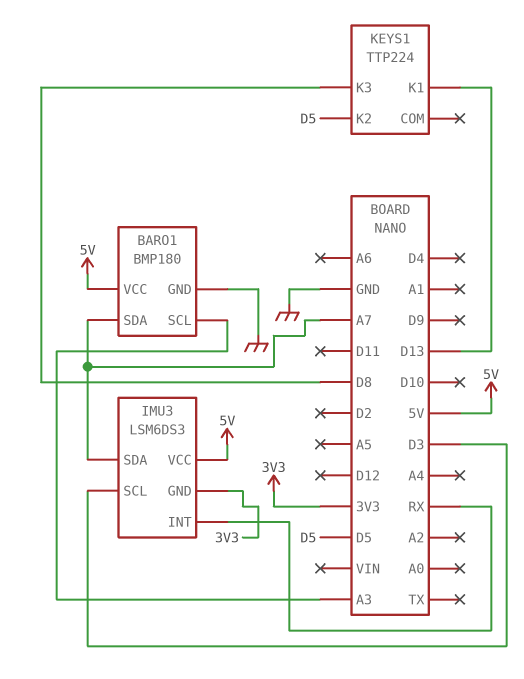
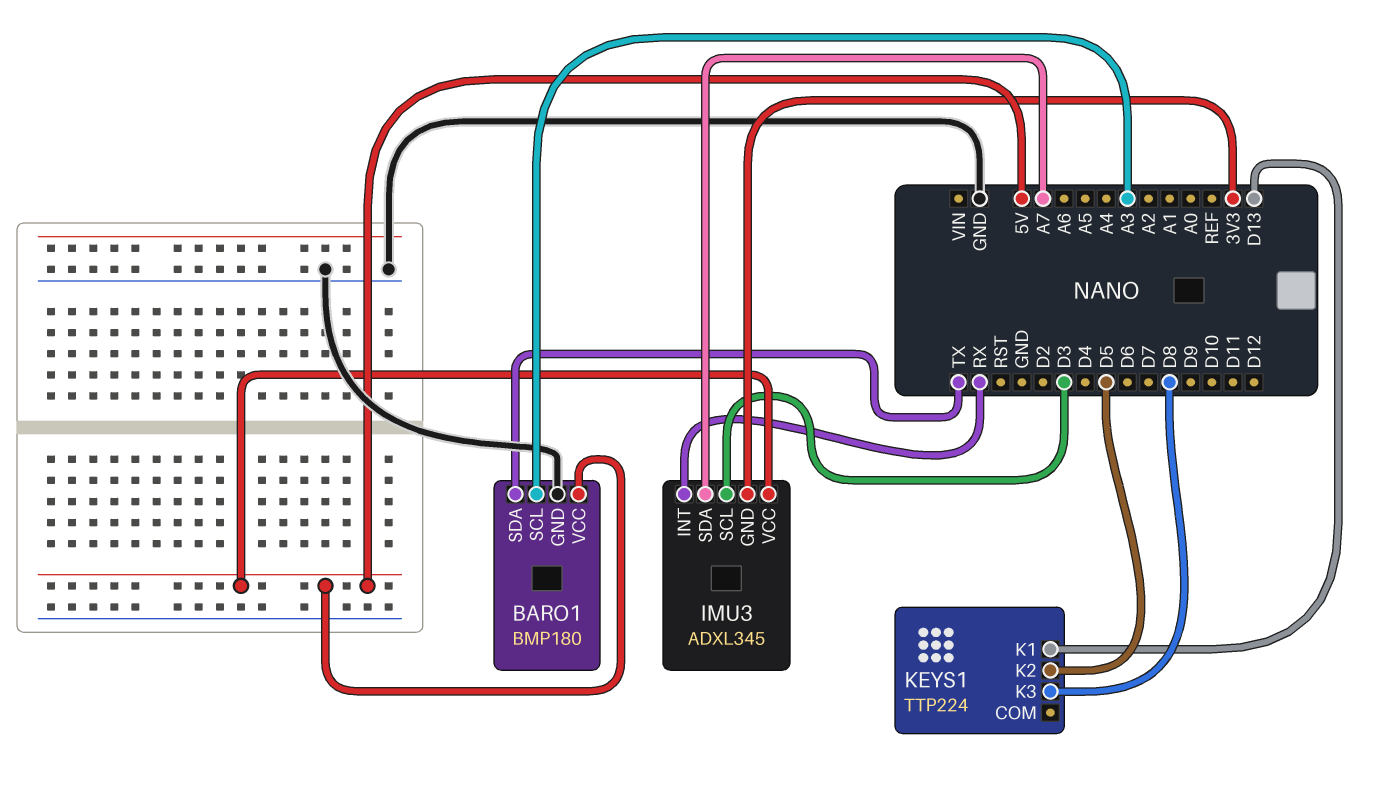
BARO1 pin SDA: A7 -> TX
IMU3: LSM6DS3 -> ADXL345

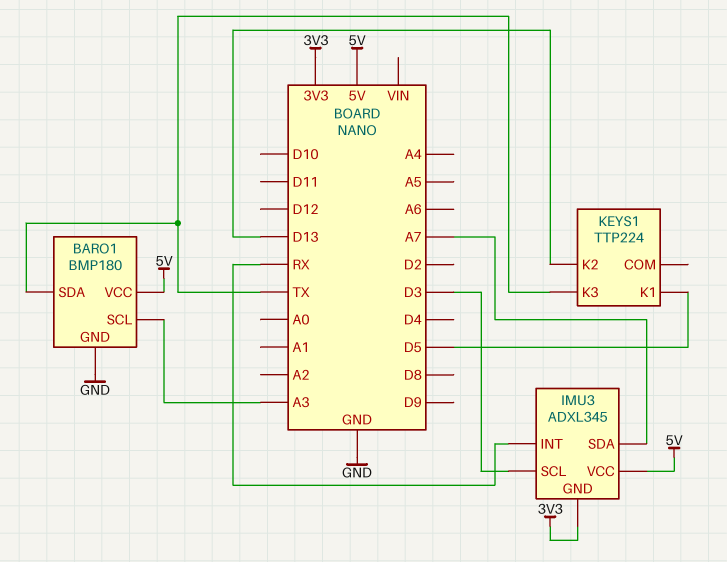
KEYS1 pin K1: D13 -> D5
KEYS1 pin K2: D5 -> D13
KEYS1 pin K3: D8 -> TX

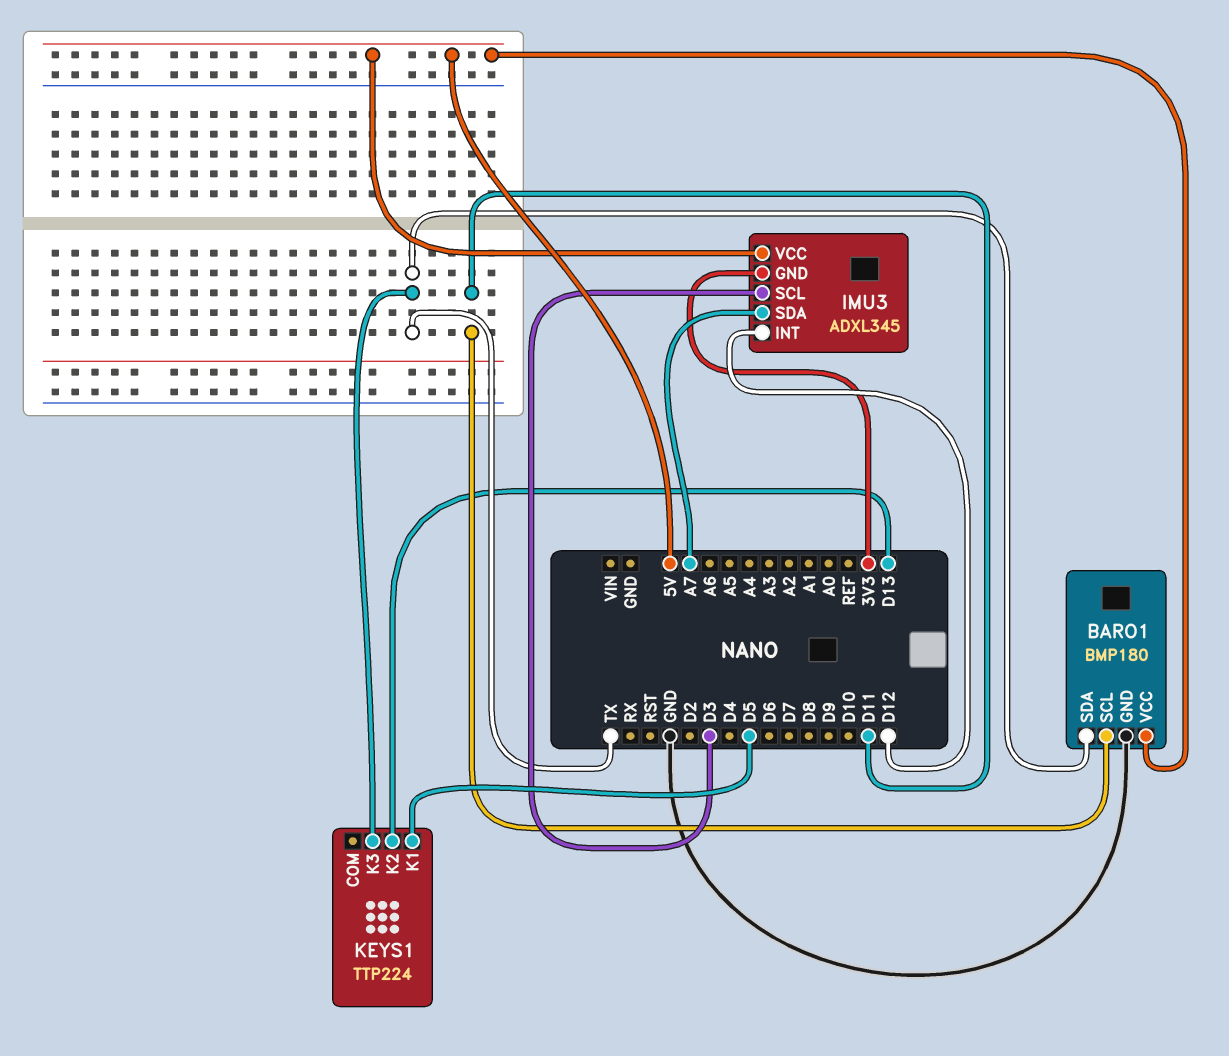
BARO1 pin SCL: A3 -> D11
IMU3 pin INT: RX -> D12

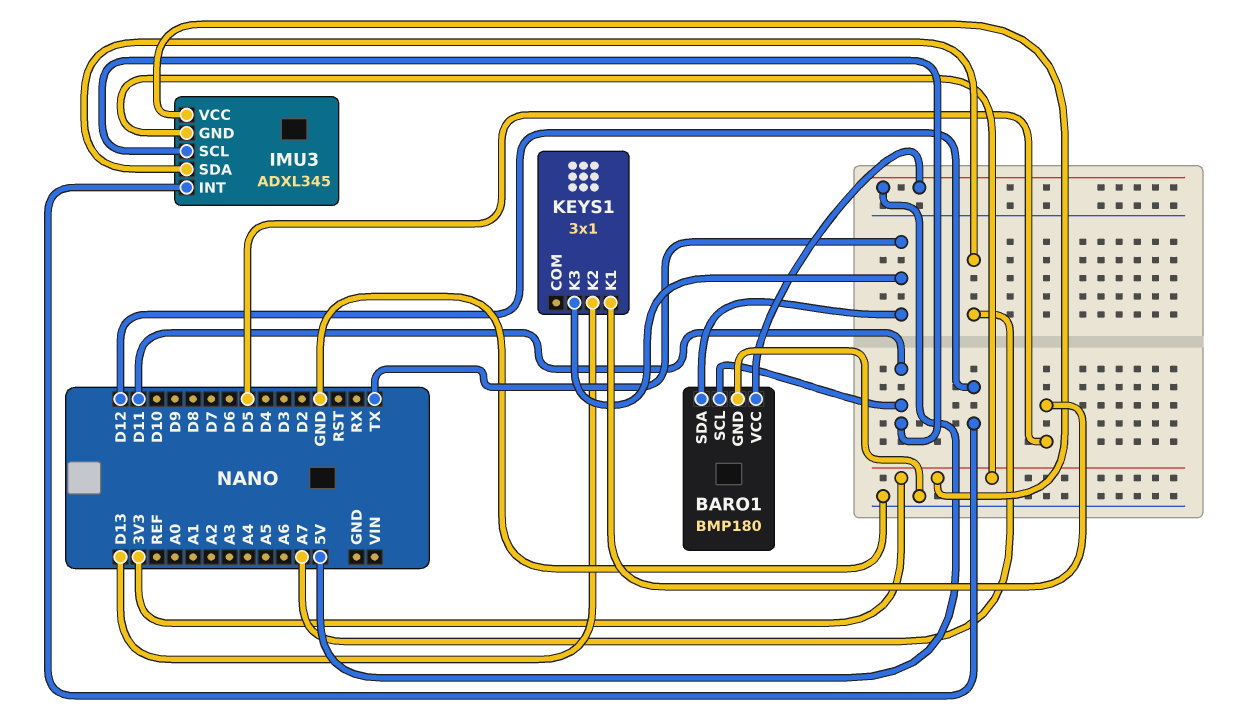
IMU3 pin SCL: D3 -> D11
IMU3 pin VCC: 5V -> 3V3
KEYS1: TTP224 -> 3x1

